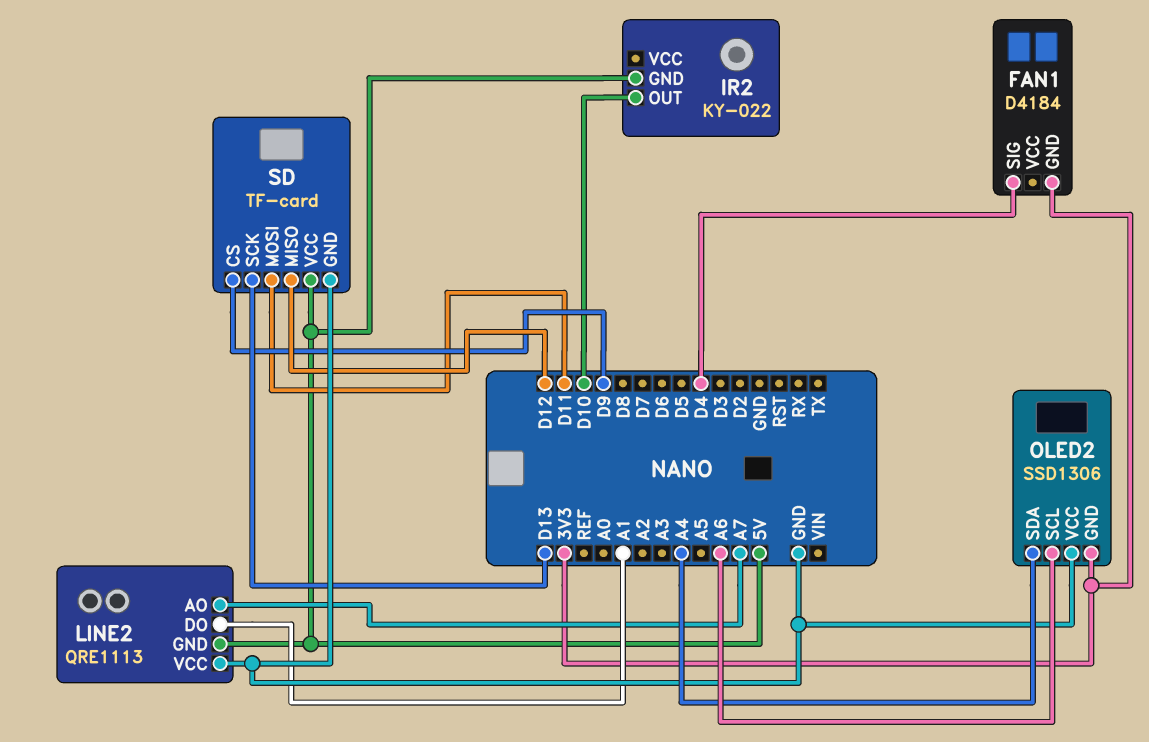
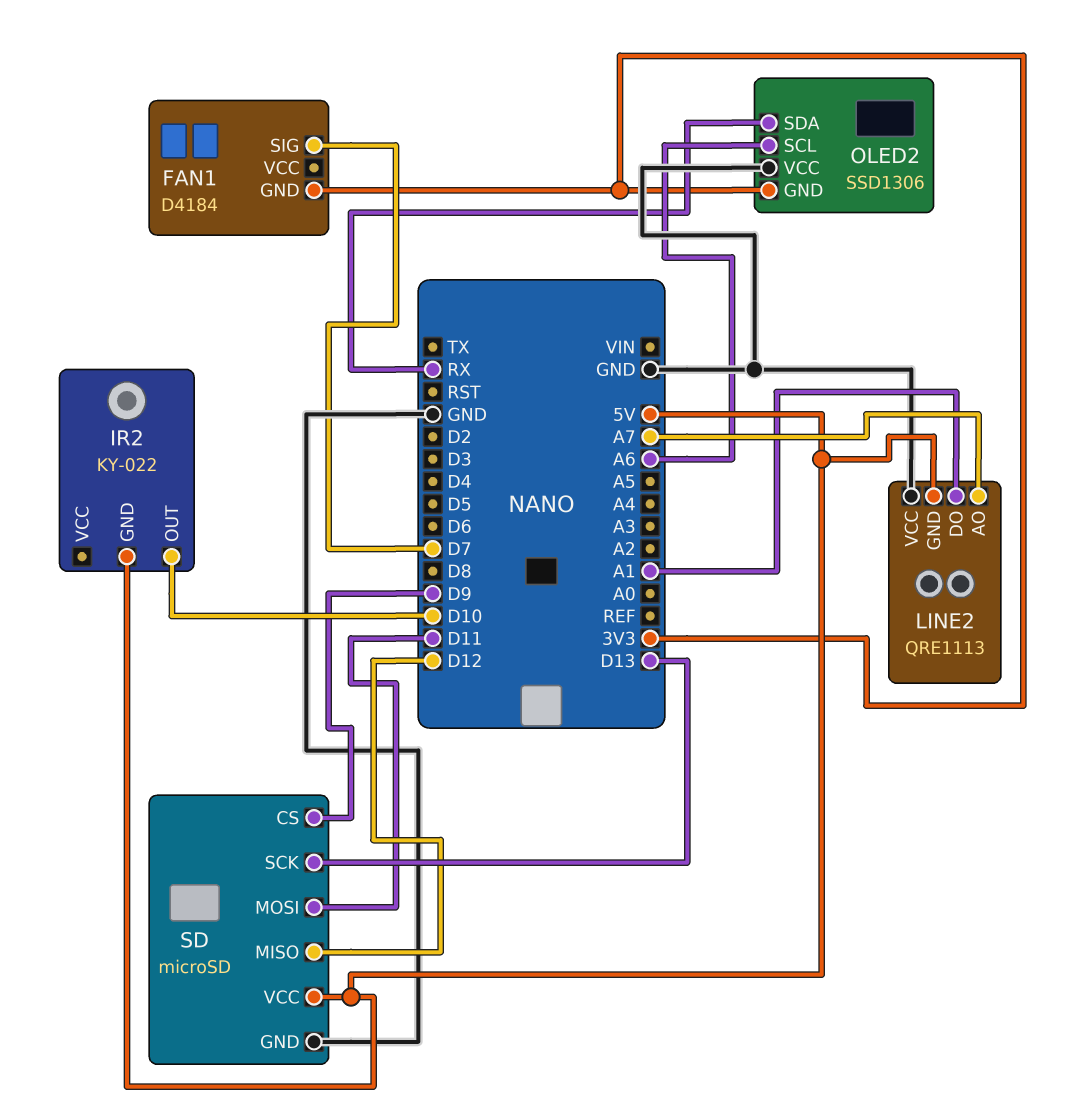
FAN1 pin SIG: D4 -> D7
OLED2 pin SDA: A4 -> RX
SD: TF-card -> microSD

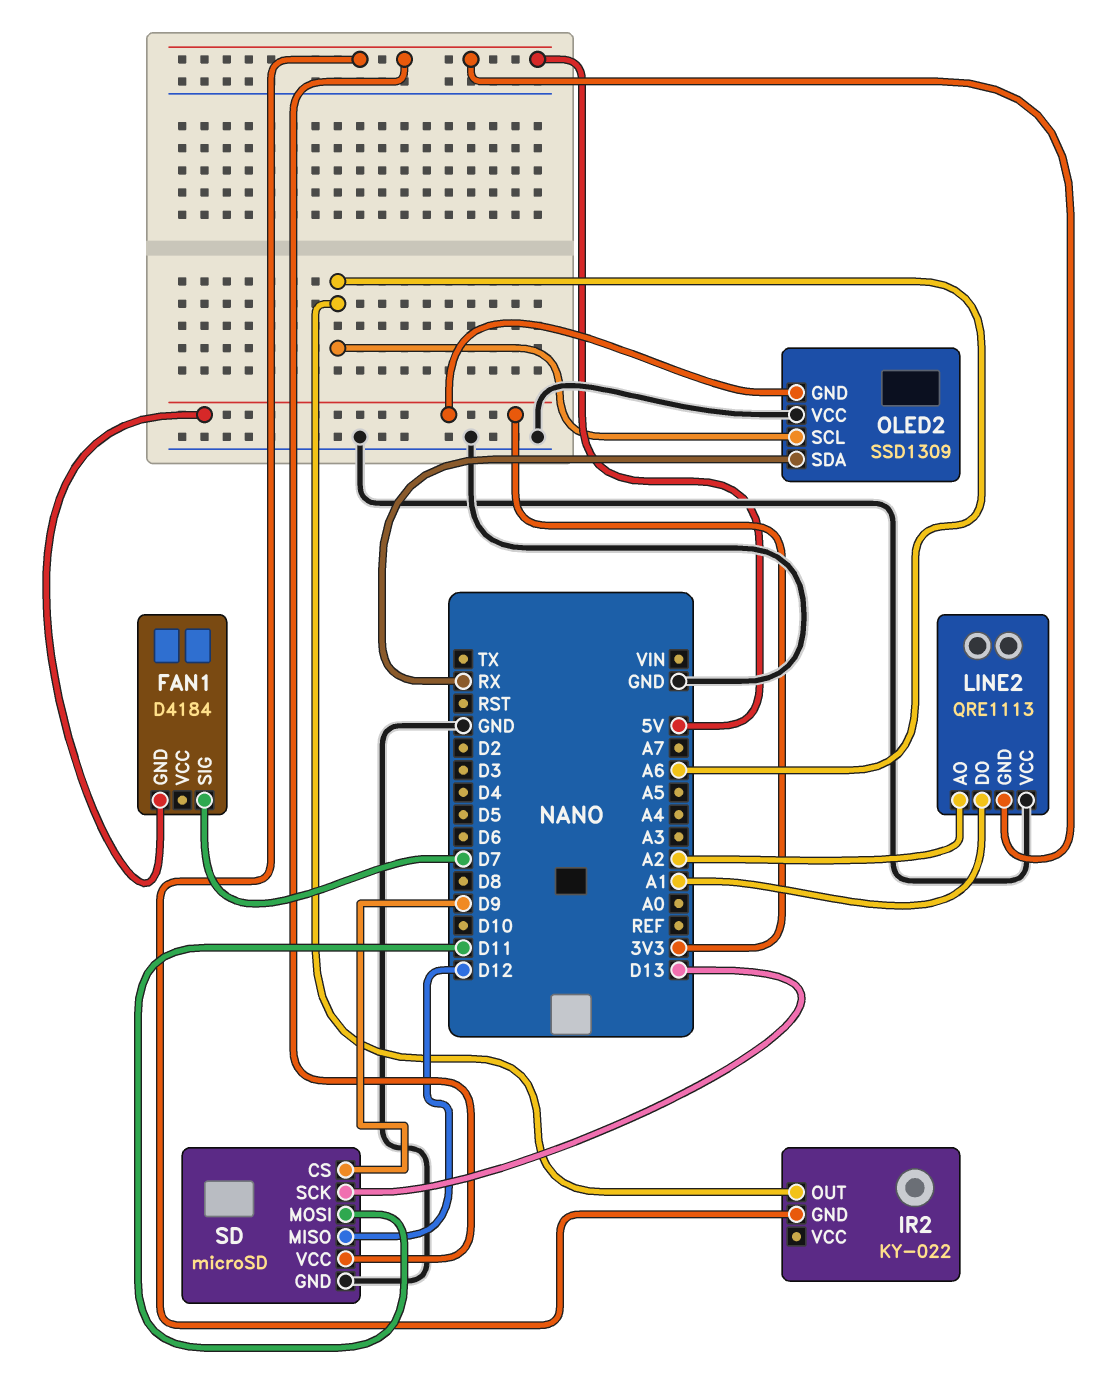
IR2 pin OUT: D10 -> A6
LINE2 pin AO: A7 -> A2
OLED2: SSD1306 -> SSD1309

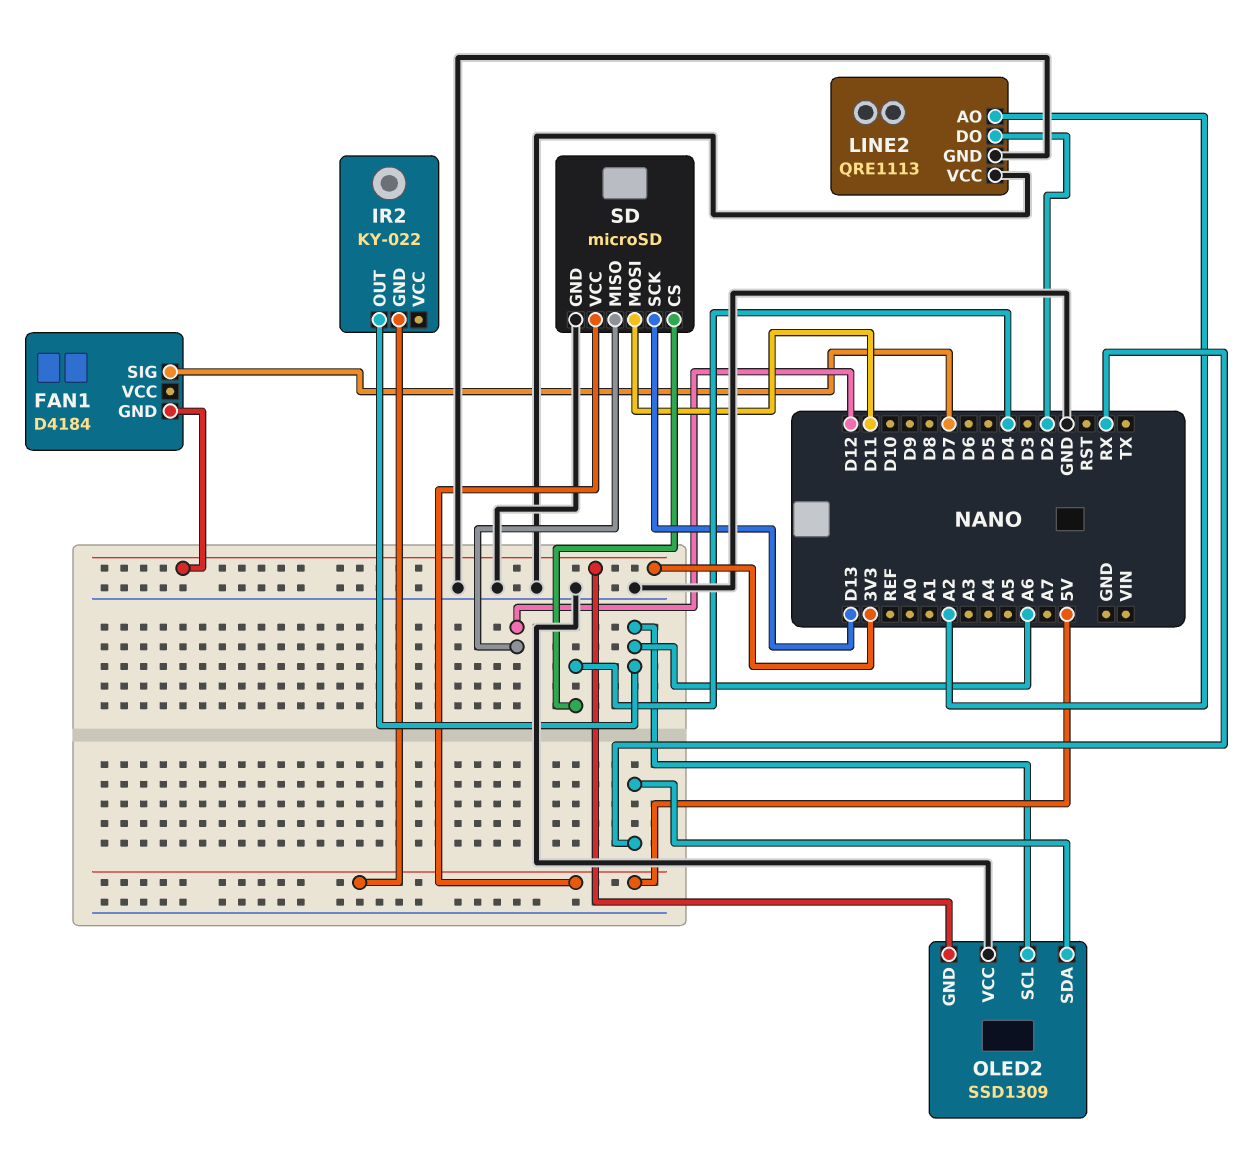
LINE2 pin DO: A1 -> D2
LINE2 pin GND: 5V -> GND
SD pin CS: D9 -> D4

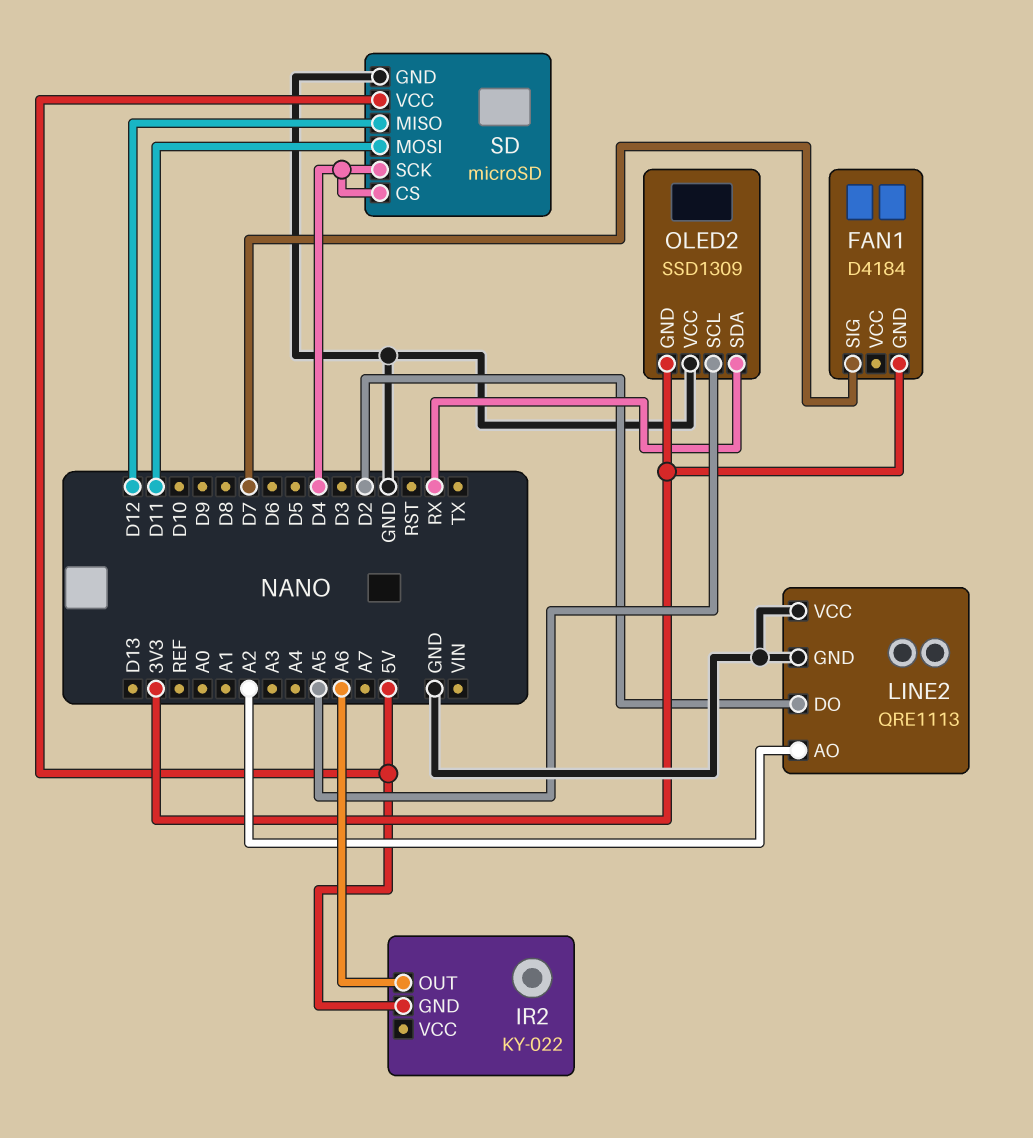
OLED2 pin SCL: A6 -> A5
SD pin SCK: D13 -> D4

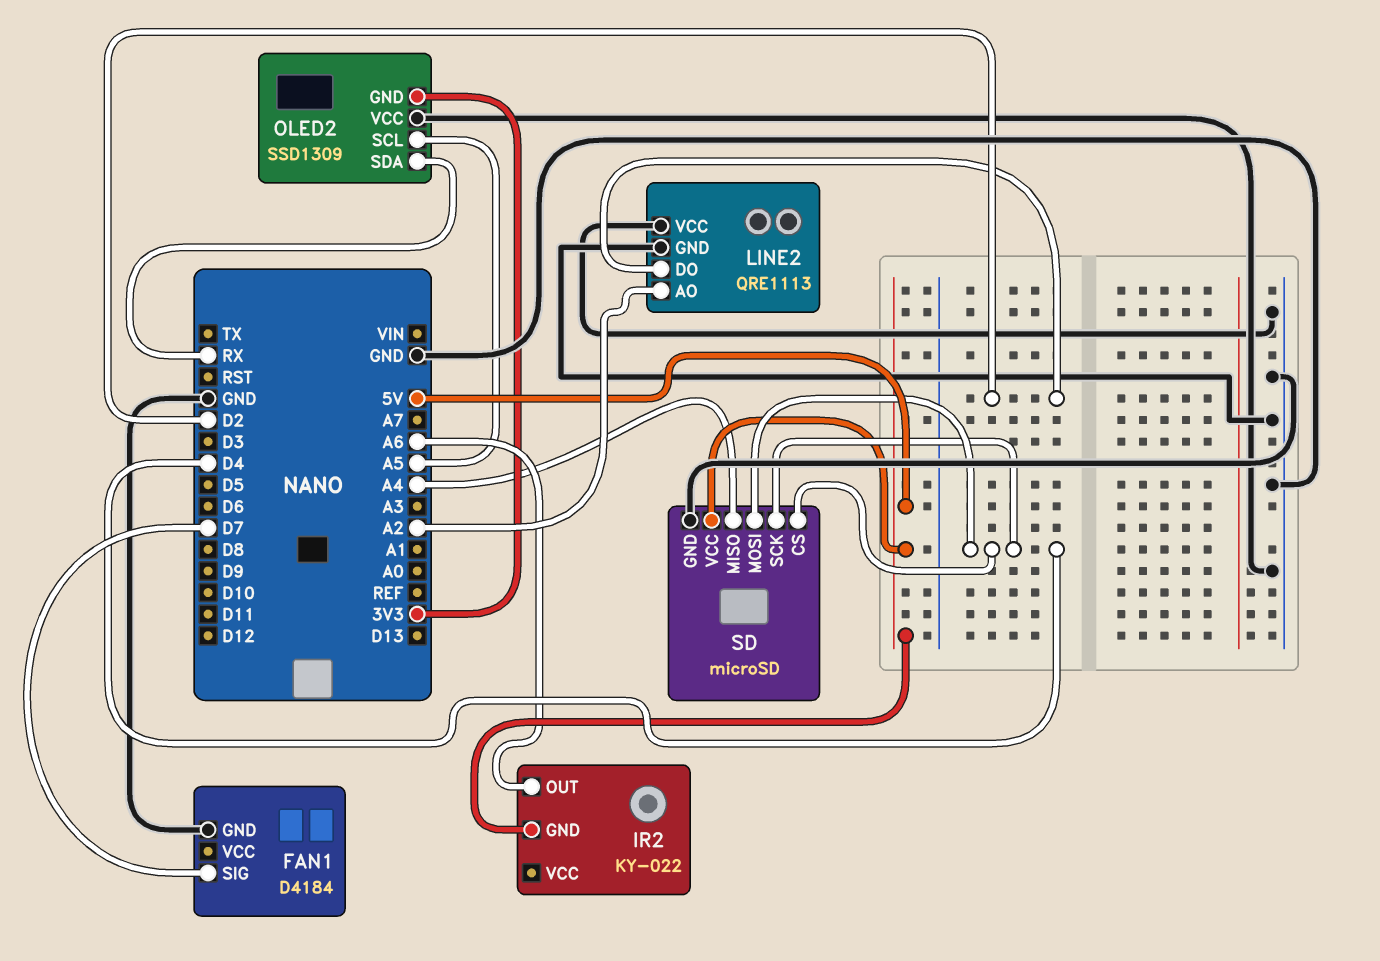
FAN1 pin GND: 3V3 -> GND
SD pin MISO: D12 -> A4
SD pin MOSI: D11 -> D4

